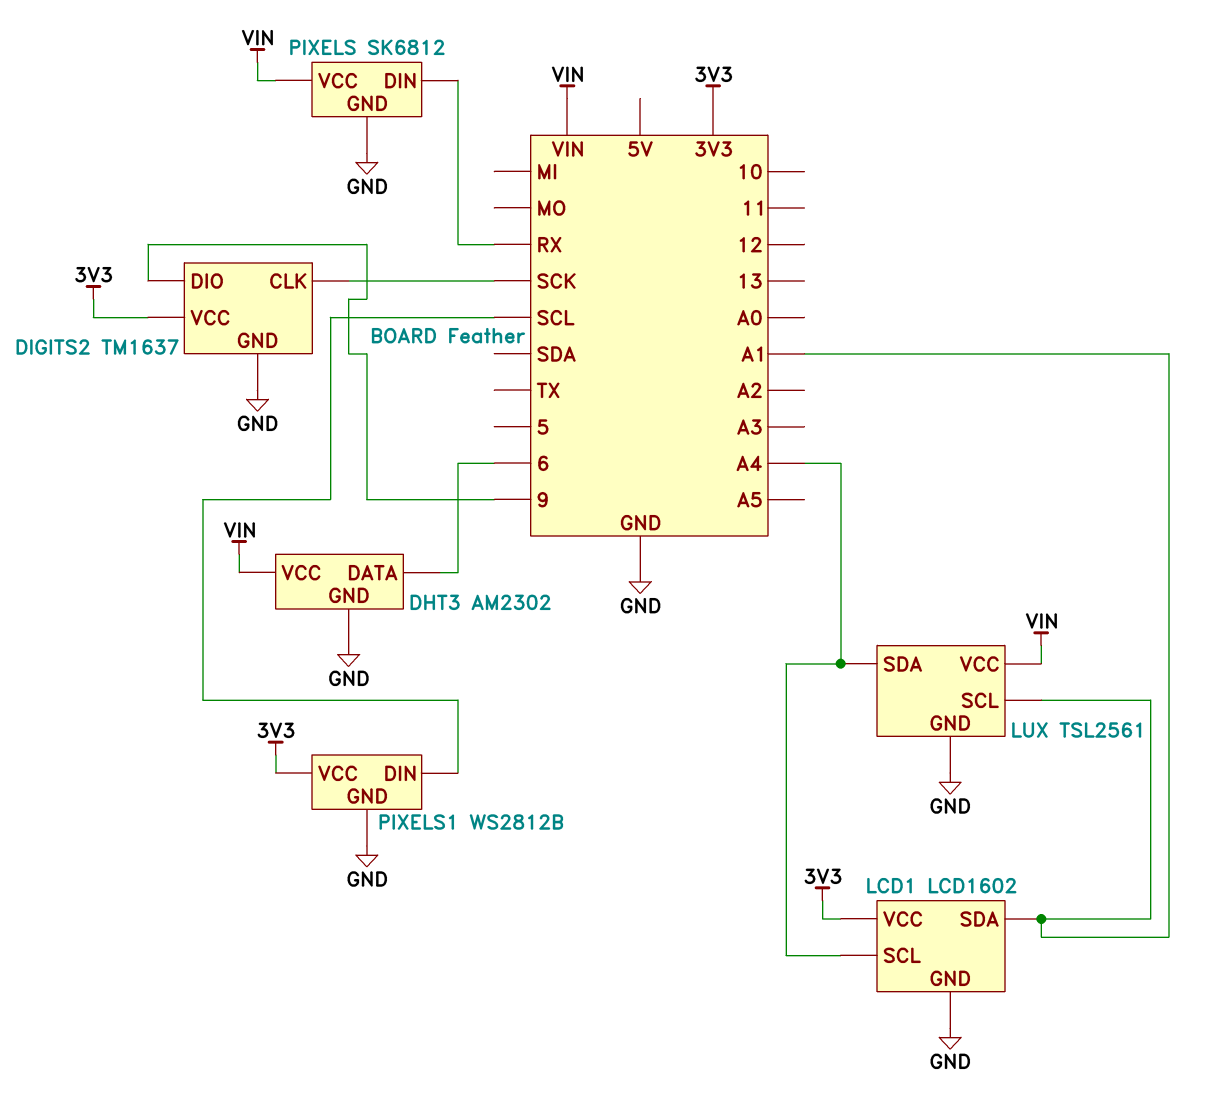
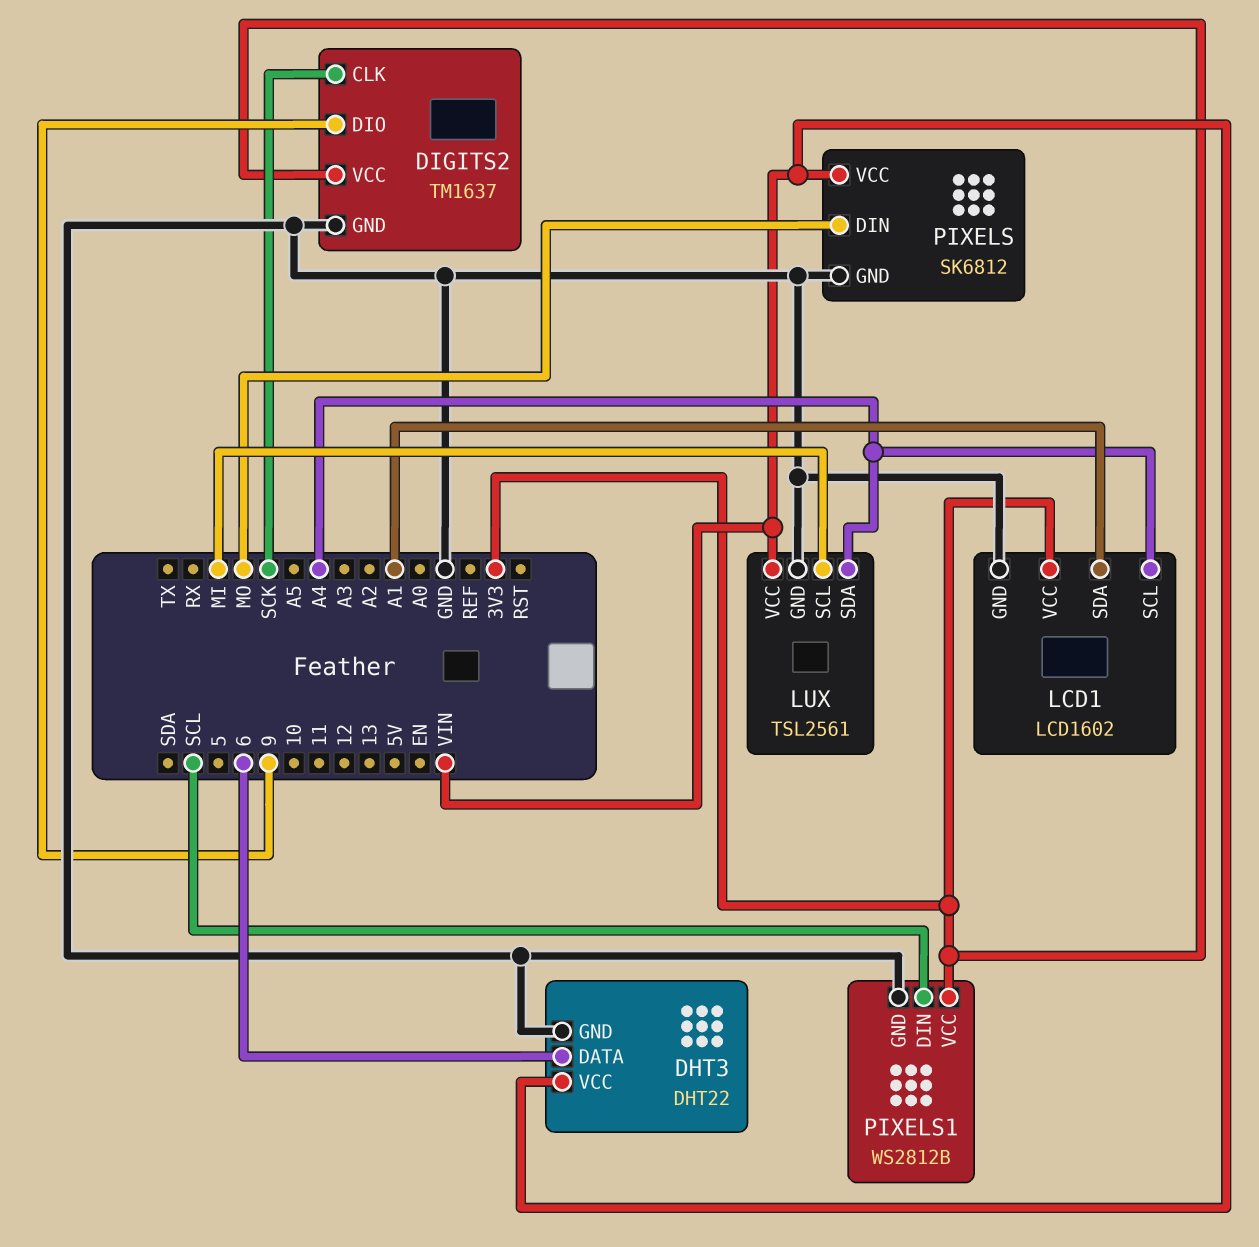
DHT3: AM2302 -> DHT22
LUX pin SCL: A1 -> MI
PIXELS pin DIN: RX -> MO

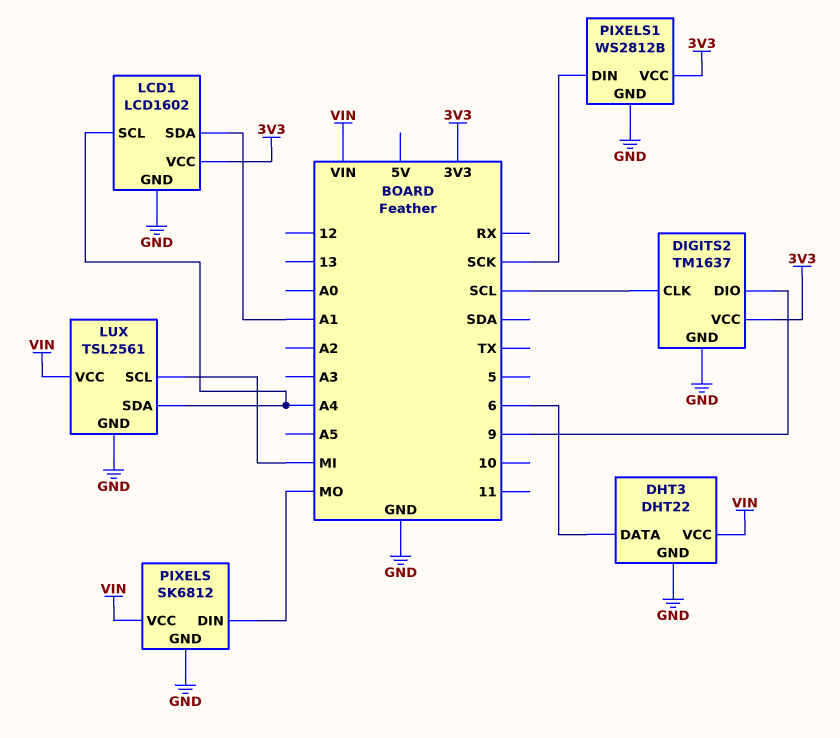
DIGITS2 pin CLK: SCK -> SCL
PIXELS1 pin DIN: SCL -> SCK

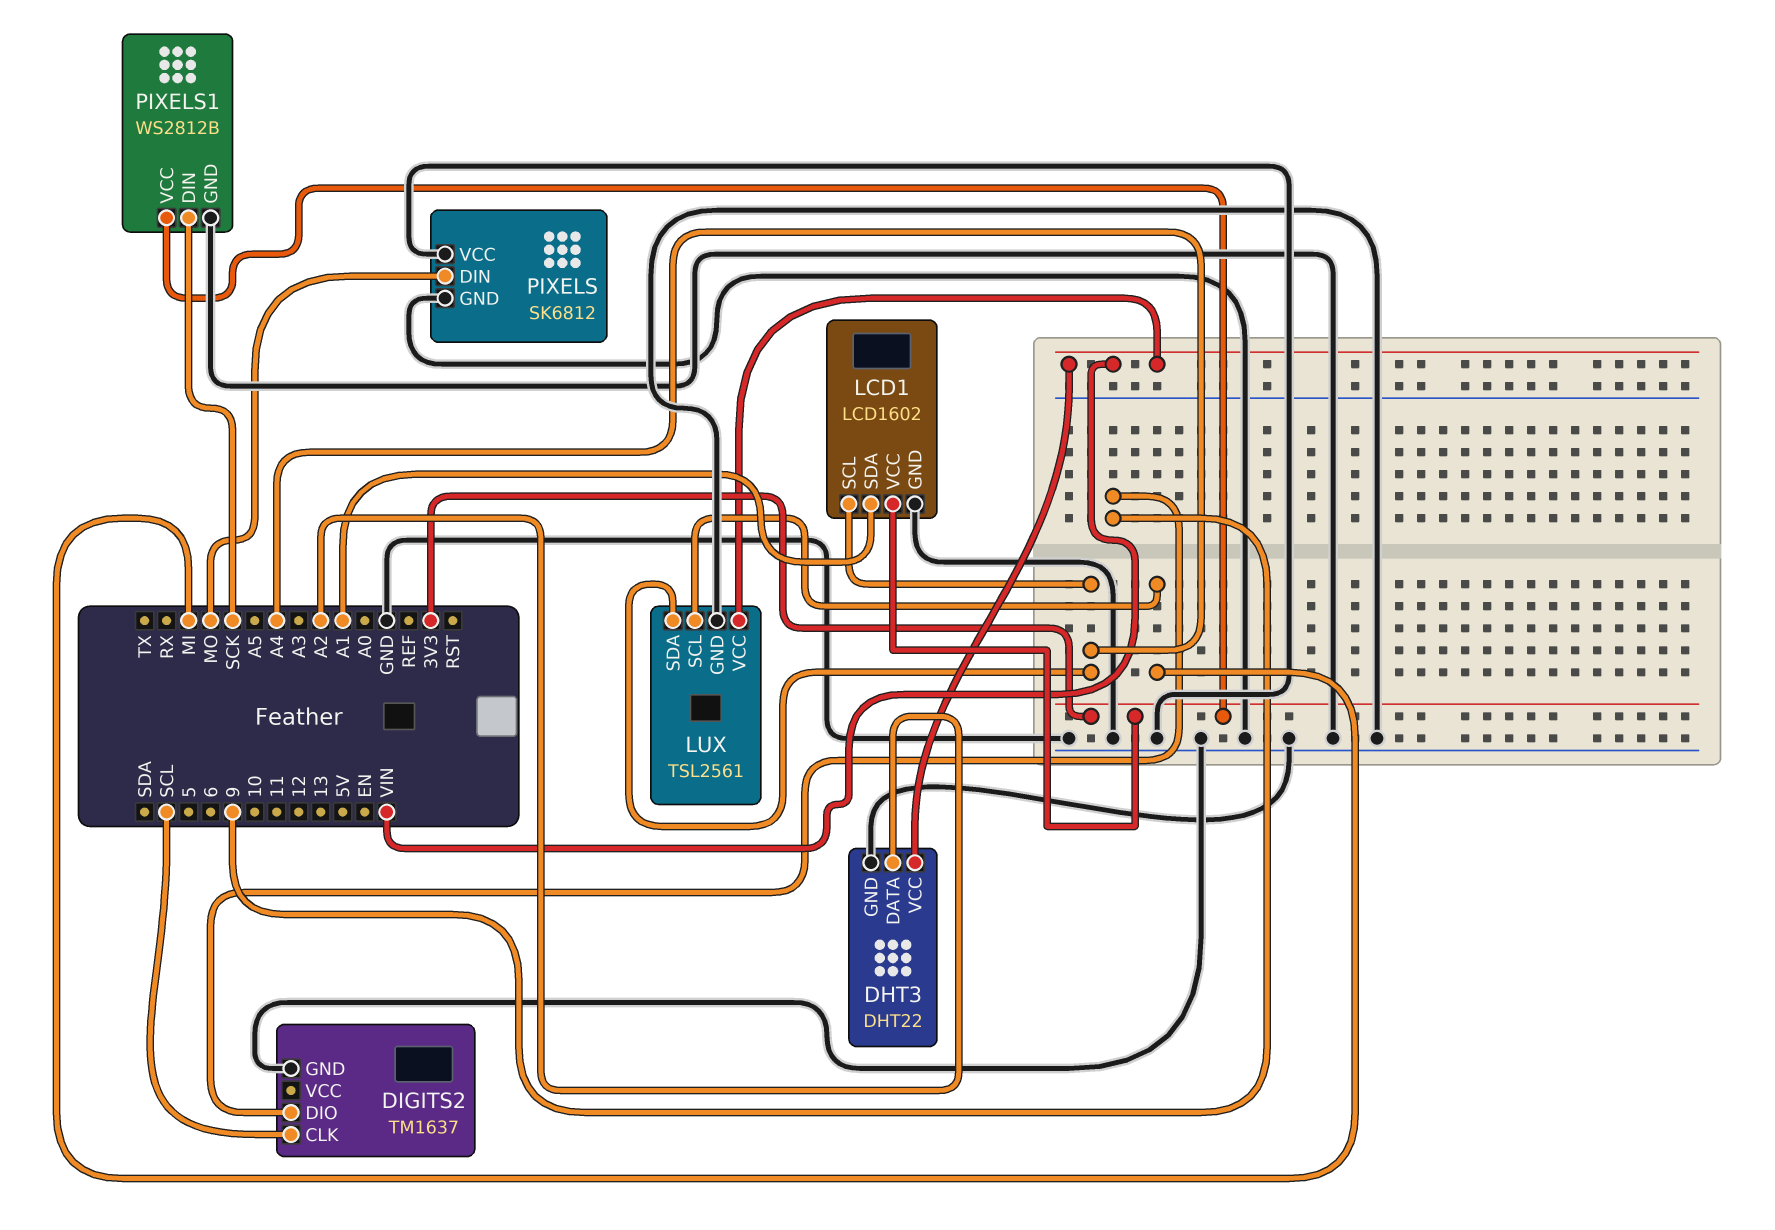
DHT3 pin DATA: 6 -> A2
DIGITS2 pin VCC: 3V3 -> none
PIXELS pin VCC: VIN -> GND

